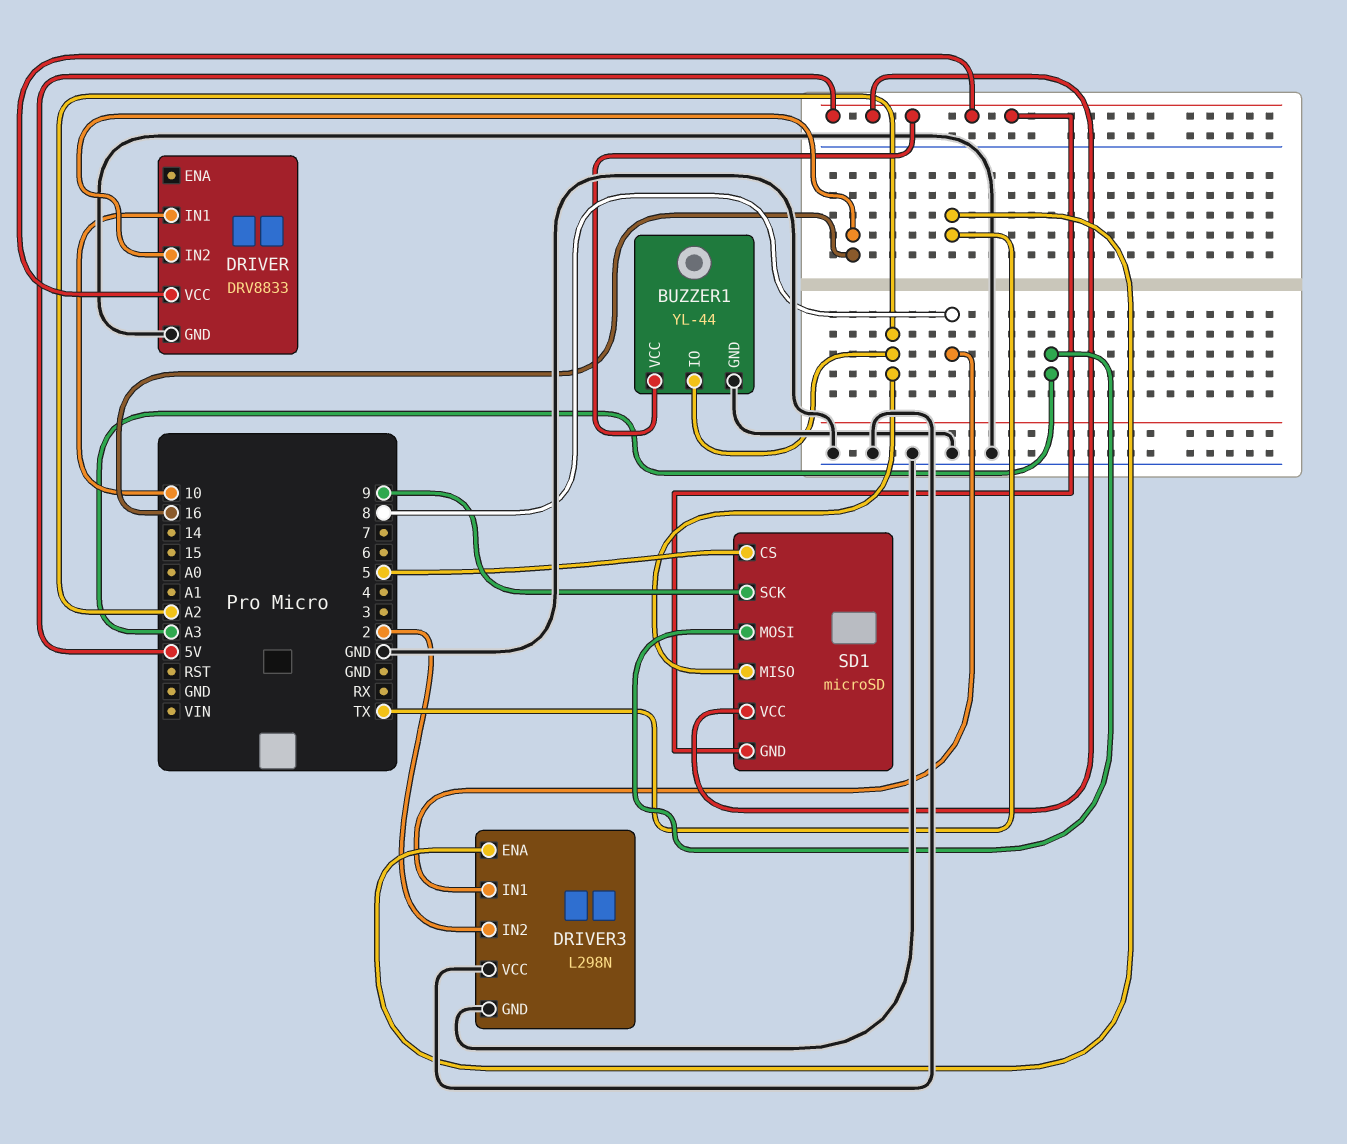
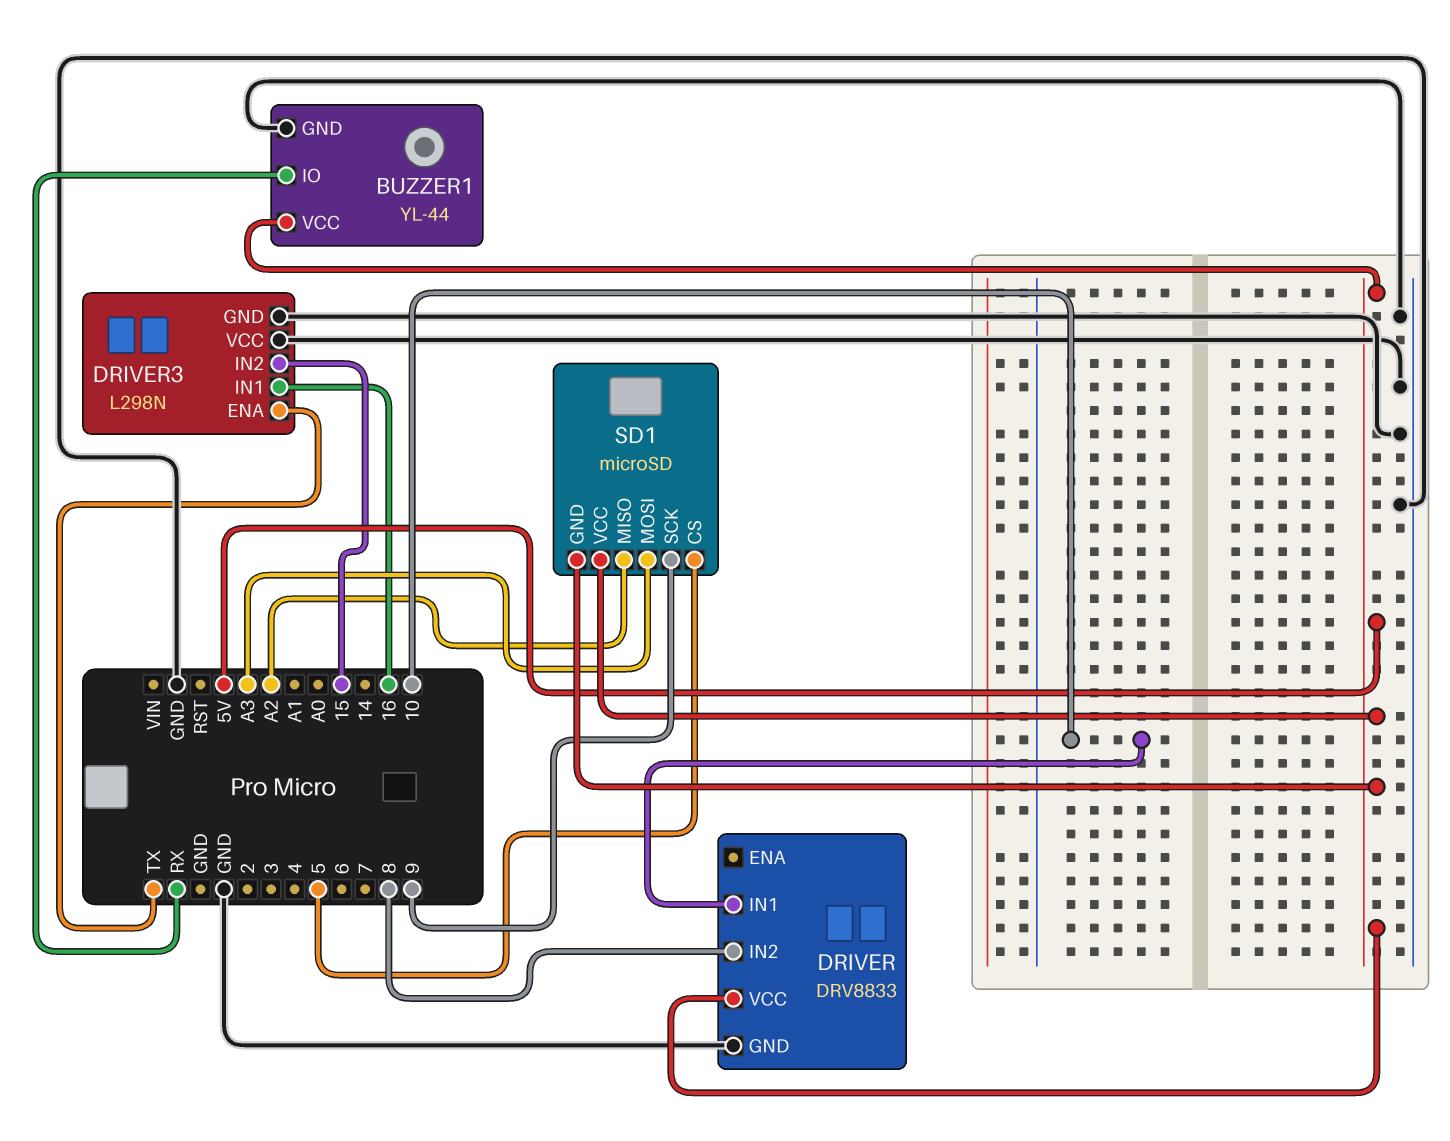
BUZZER1 pin IO: A2 -> RX
DRIVER pin IN2: 16 -> 8
DRIVER3 pin IN1: 8 -> 16
DRIVER3 pin IN2: 2 -> 15

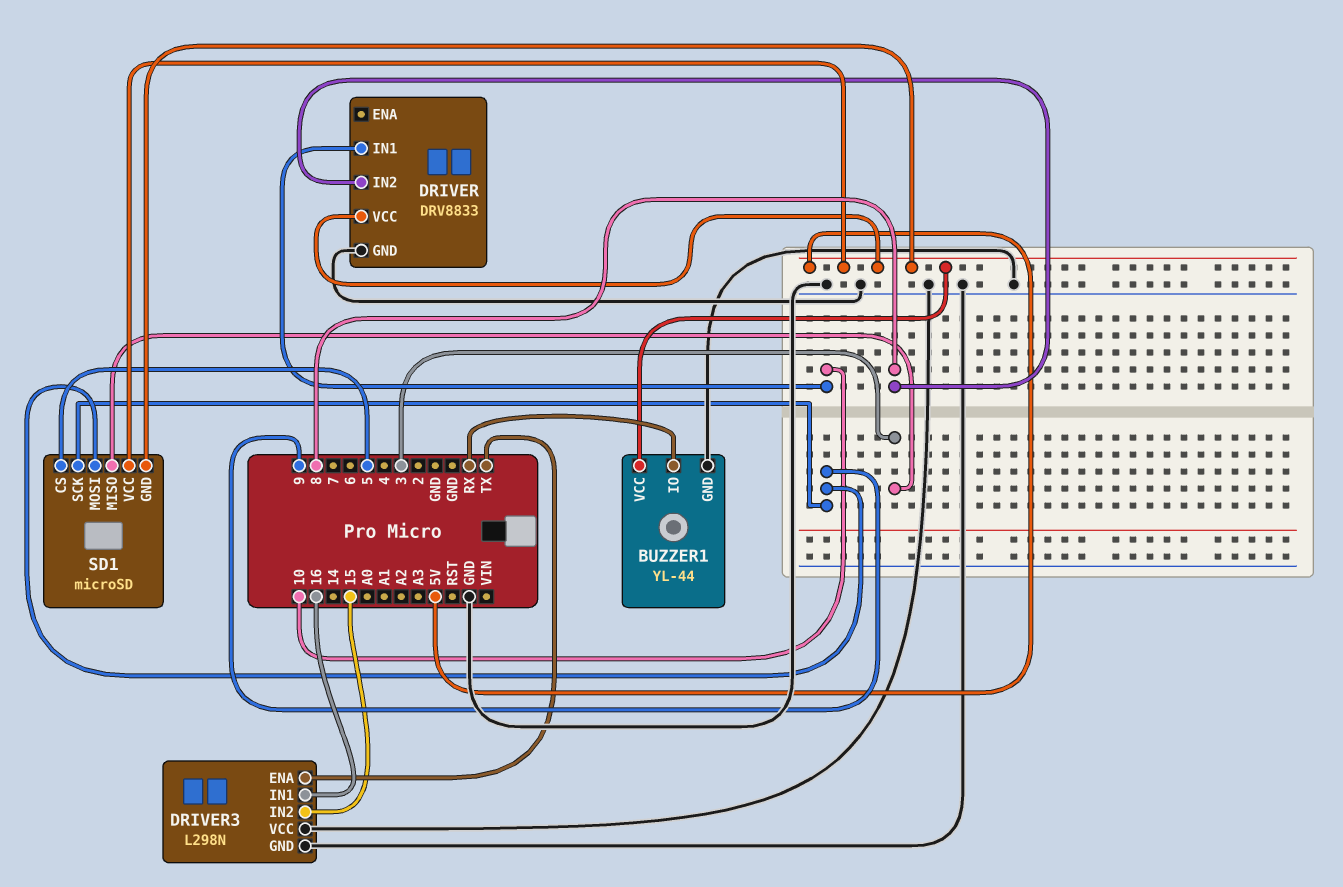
SD1 pin MISO: A2 -> 3
SD1 pin MOSI: A3 -> 9

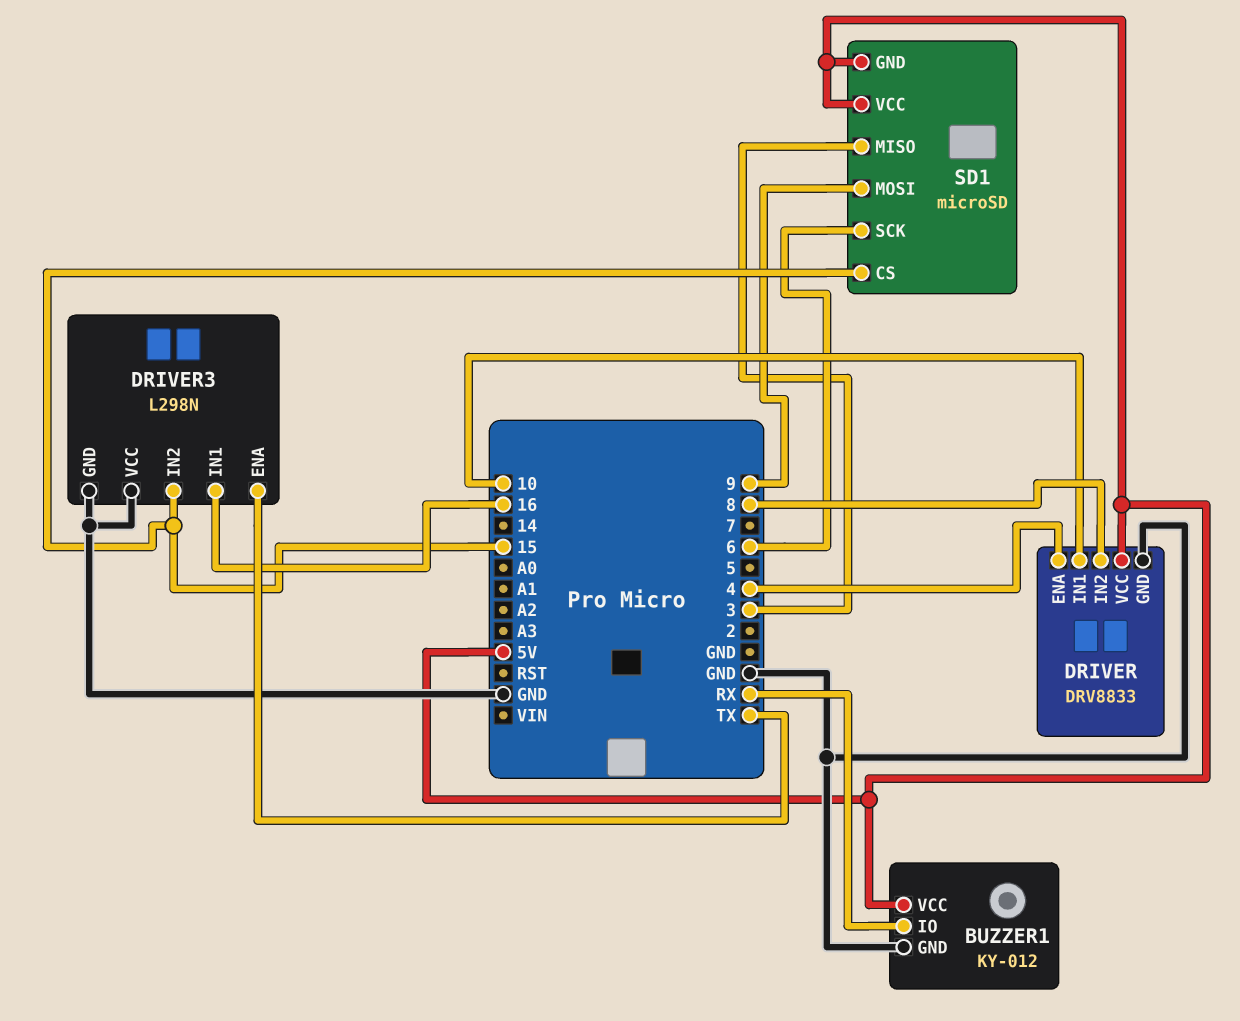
BUZZER1: YL-44 -> KY-012
DRIVER pin ENA: none -> 4
SD1 pin CS: 5 -> 15
SD1 pin SCK: 9 -> 6

